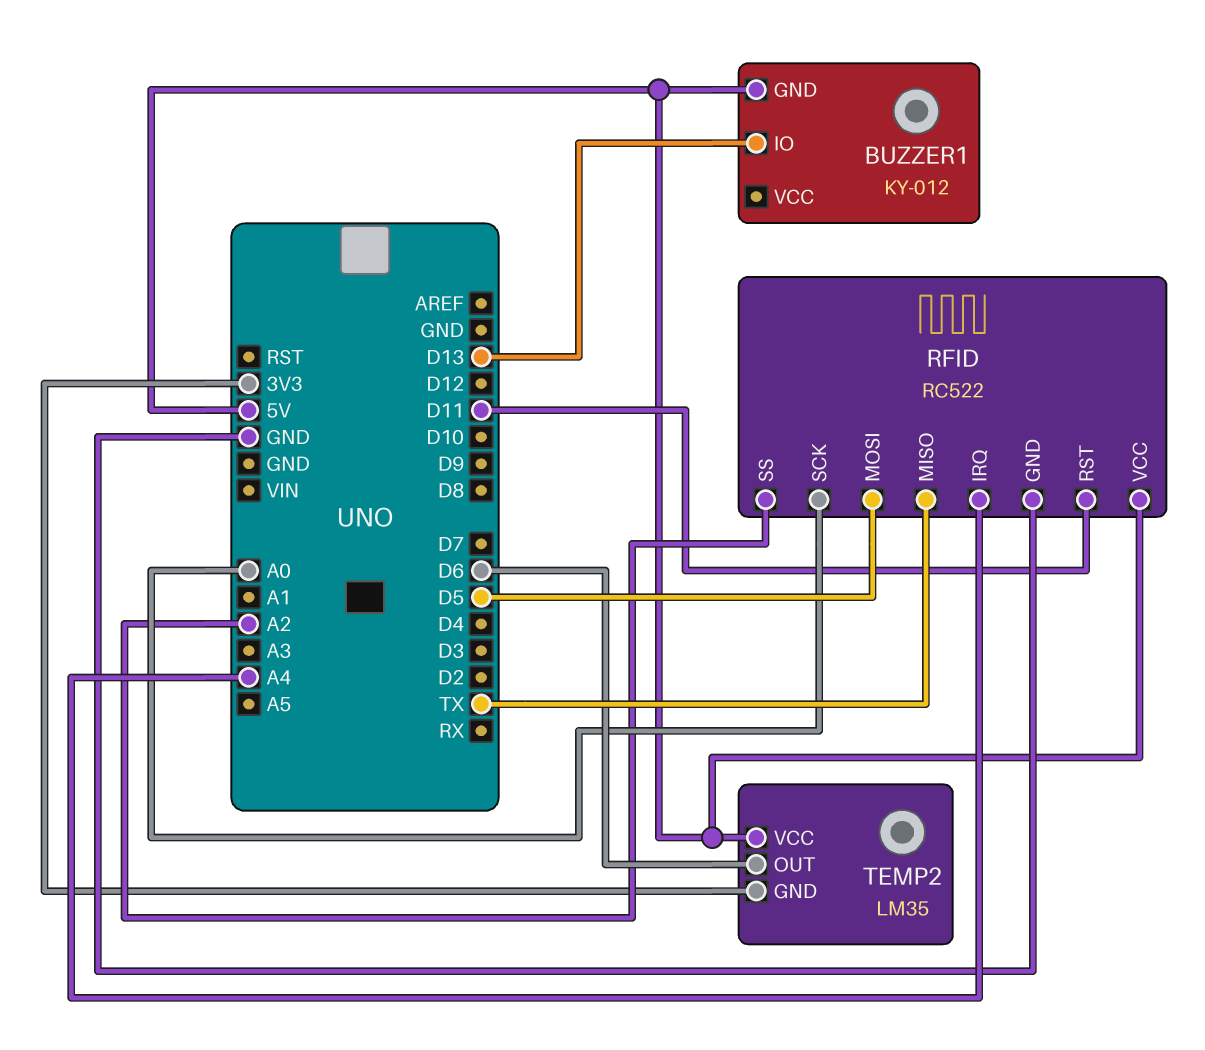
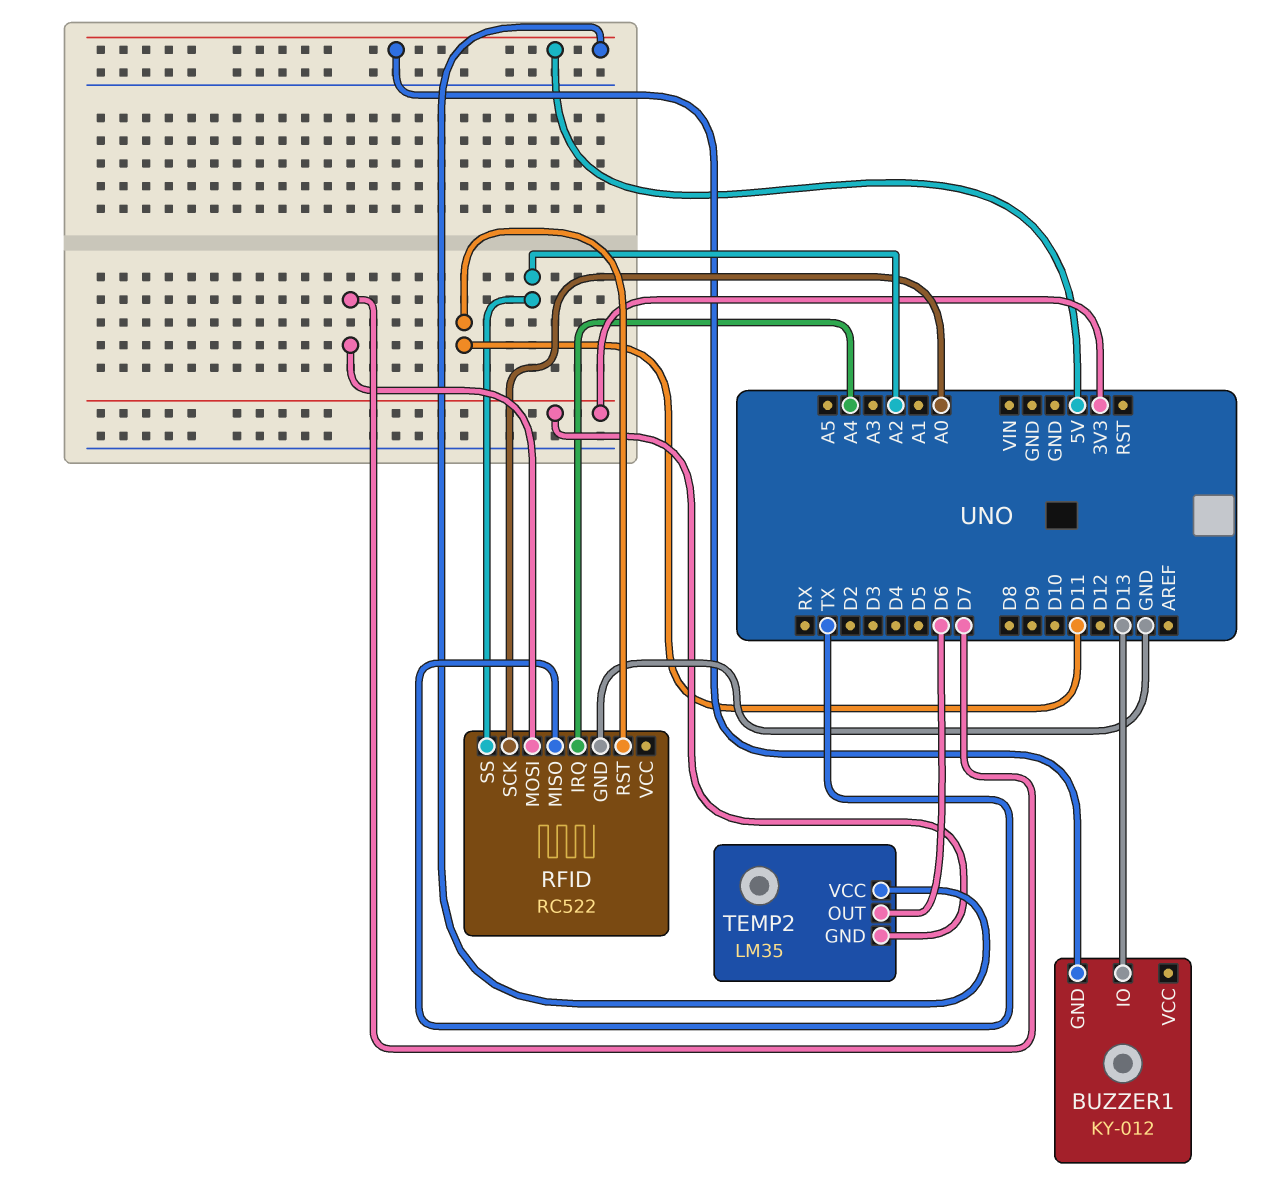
RFID pin MOSI: D5 -> D7
RFID pin VCC: 5V -> none

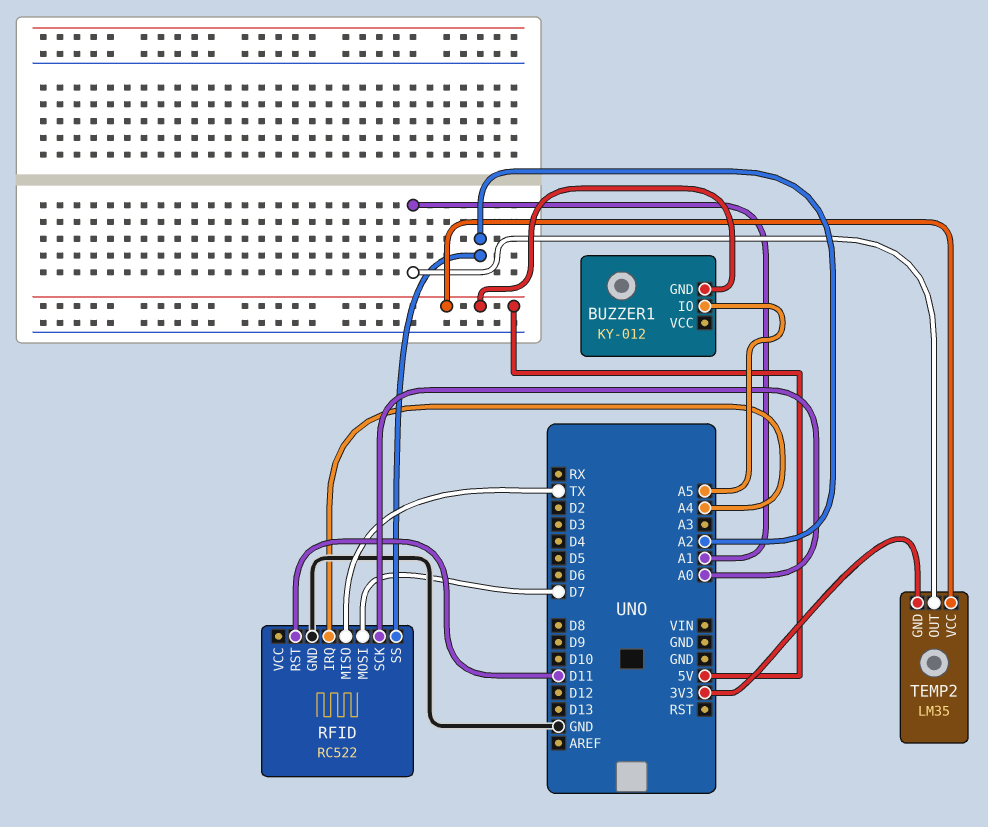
BUZZER1 pin IO: D13 -> A5
TEMP2 pin OUT: D6 -> A1

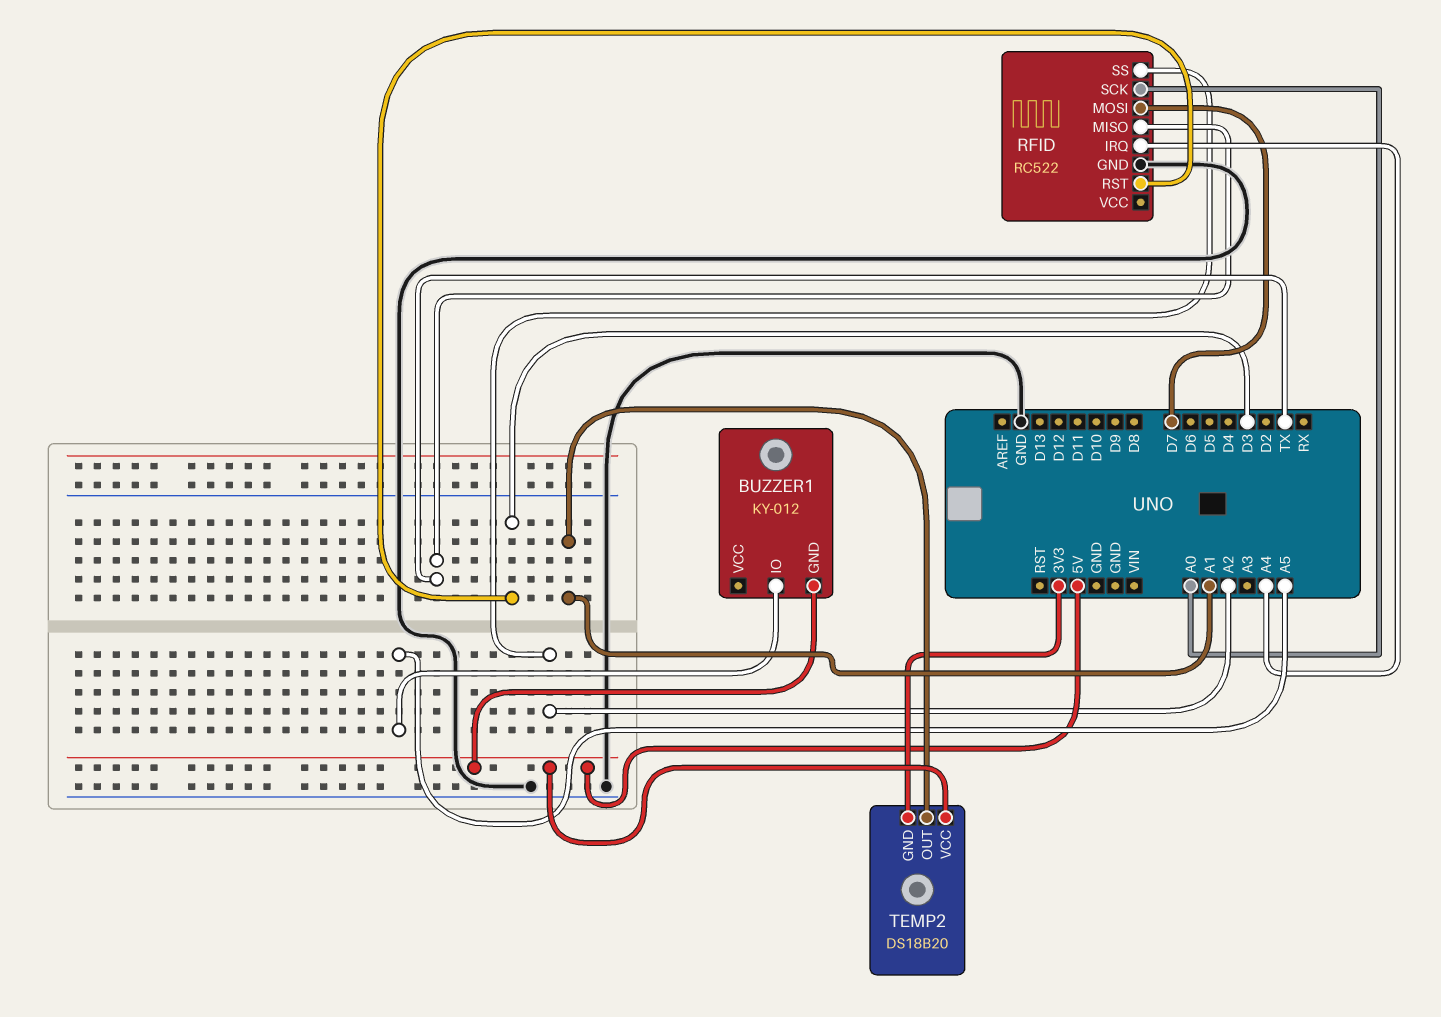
RFID pin RST: D11 -> D3
TEMP2: LM35 -> DS18B20

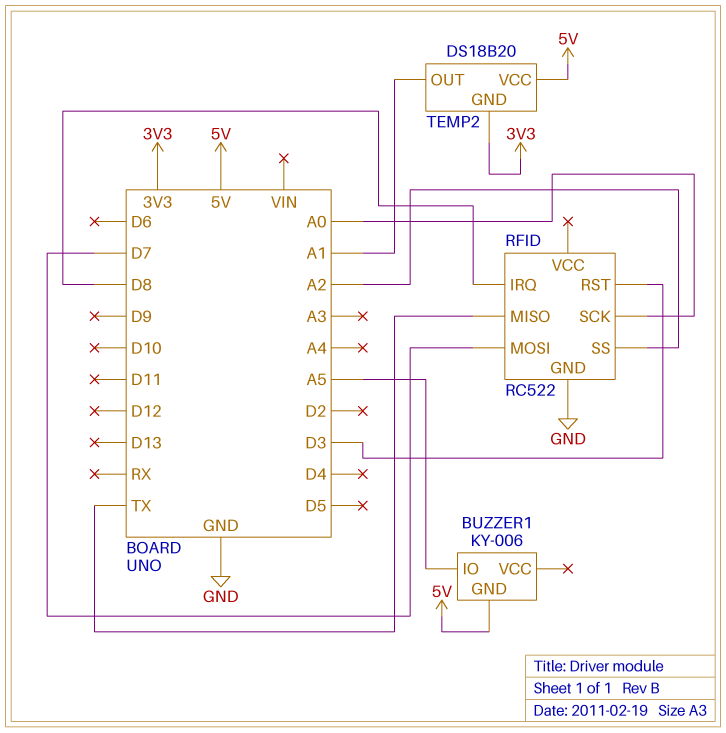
BUZZER1: KY-012 -> KY-006
RFID pin IRQ: A4 -> D8

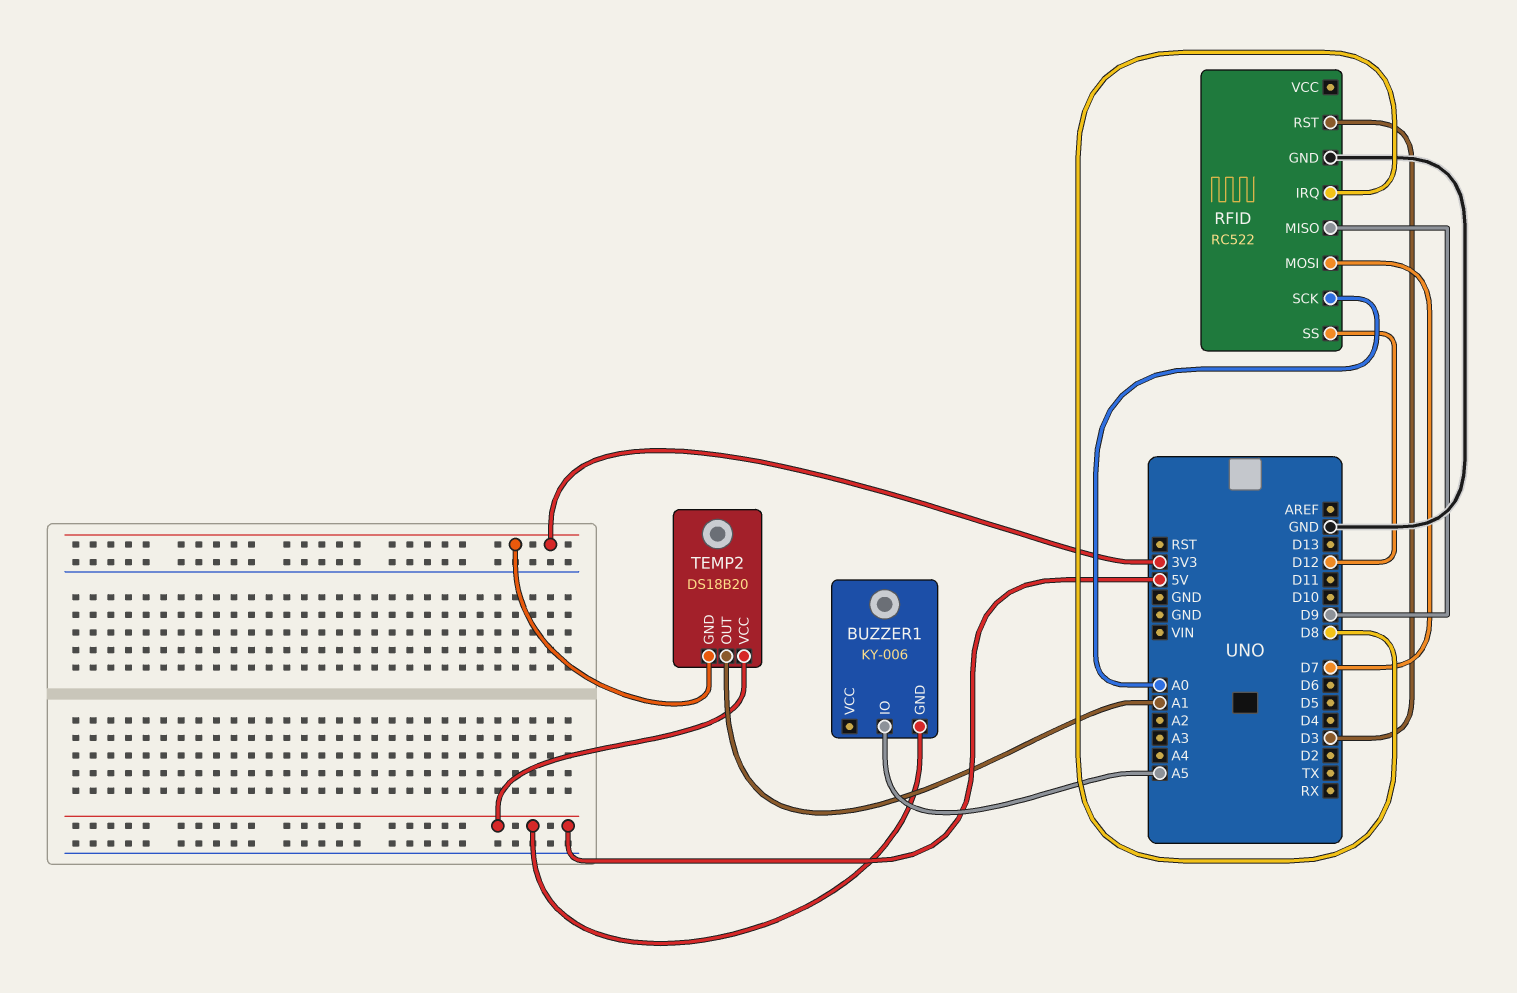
RFID pin MISO: TX -> D9
RFID pin SS: A2 -> D12

